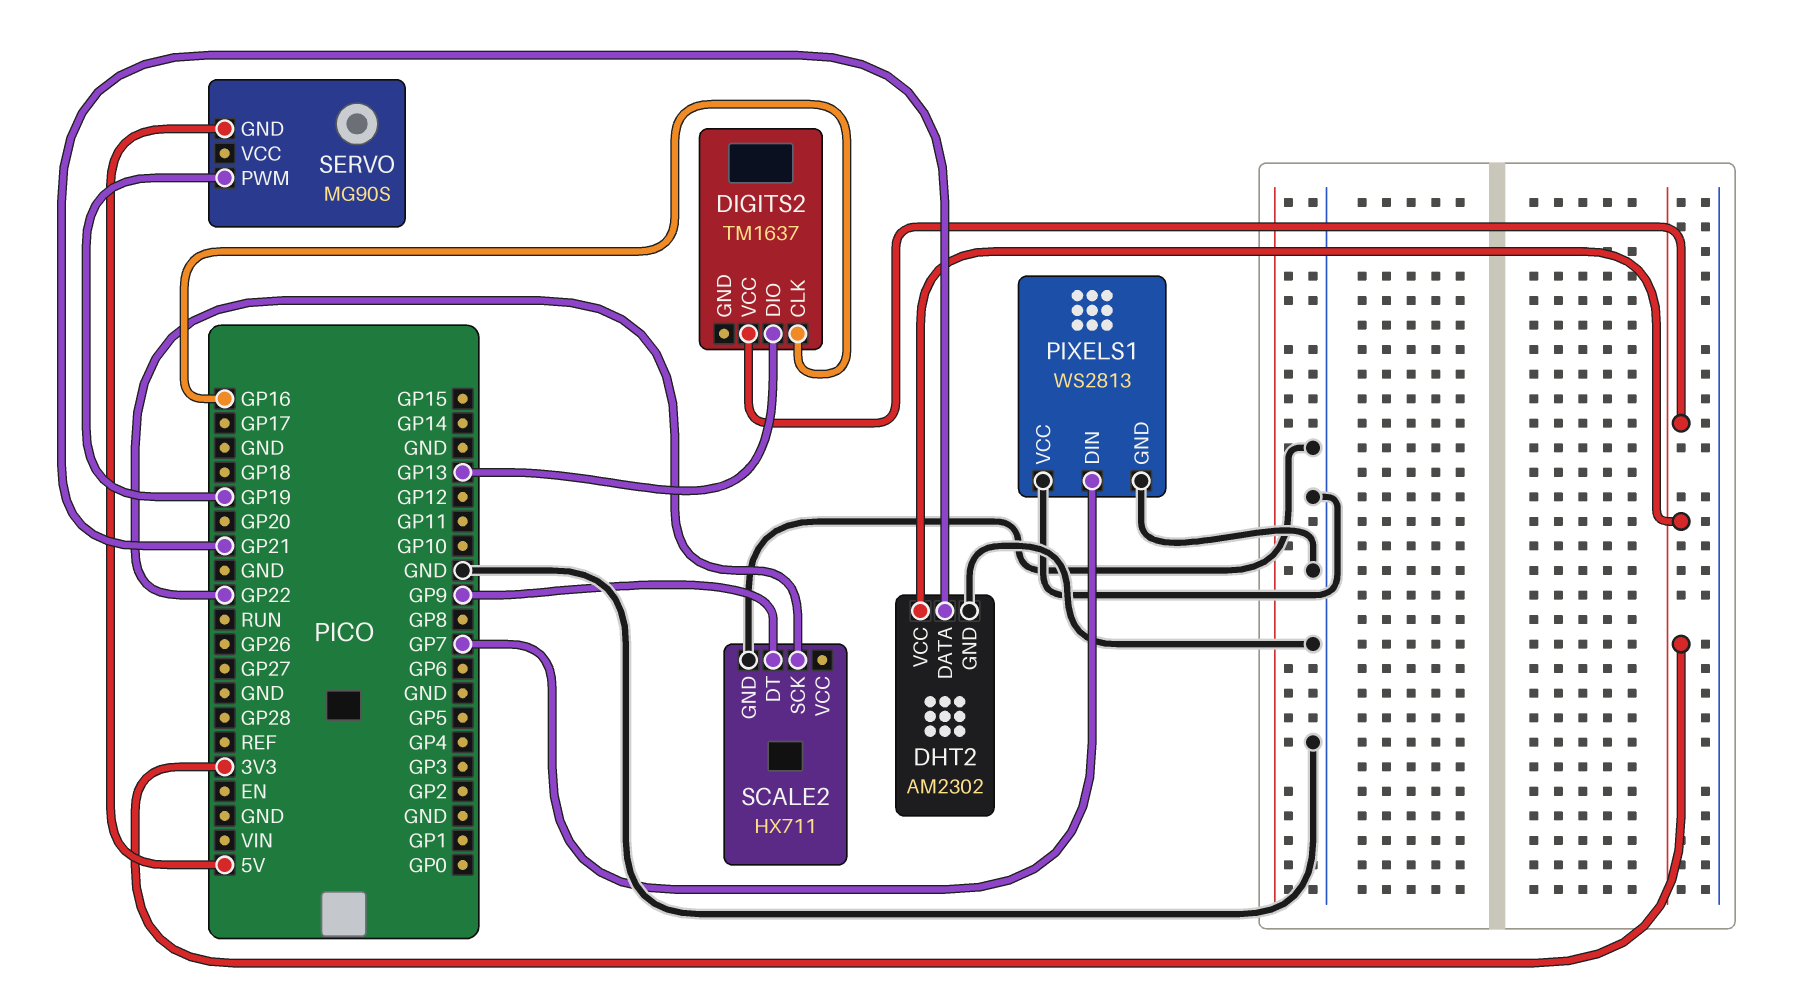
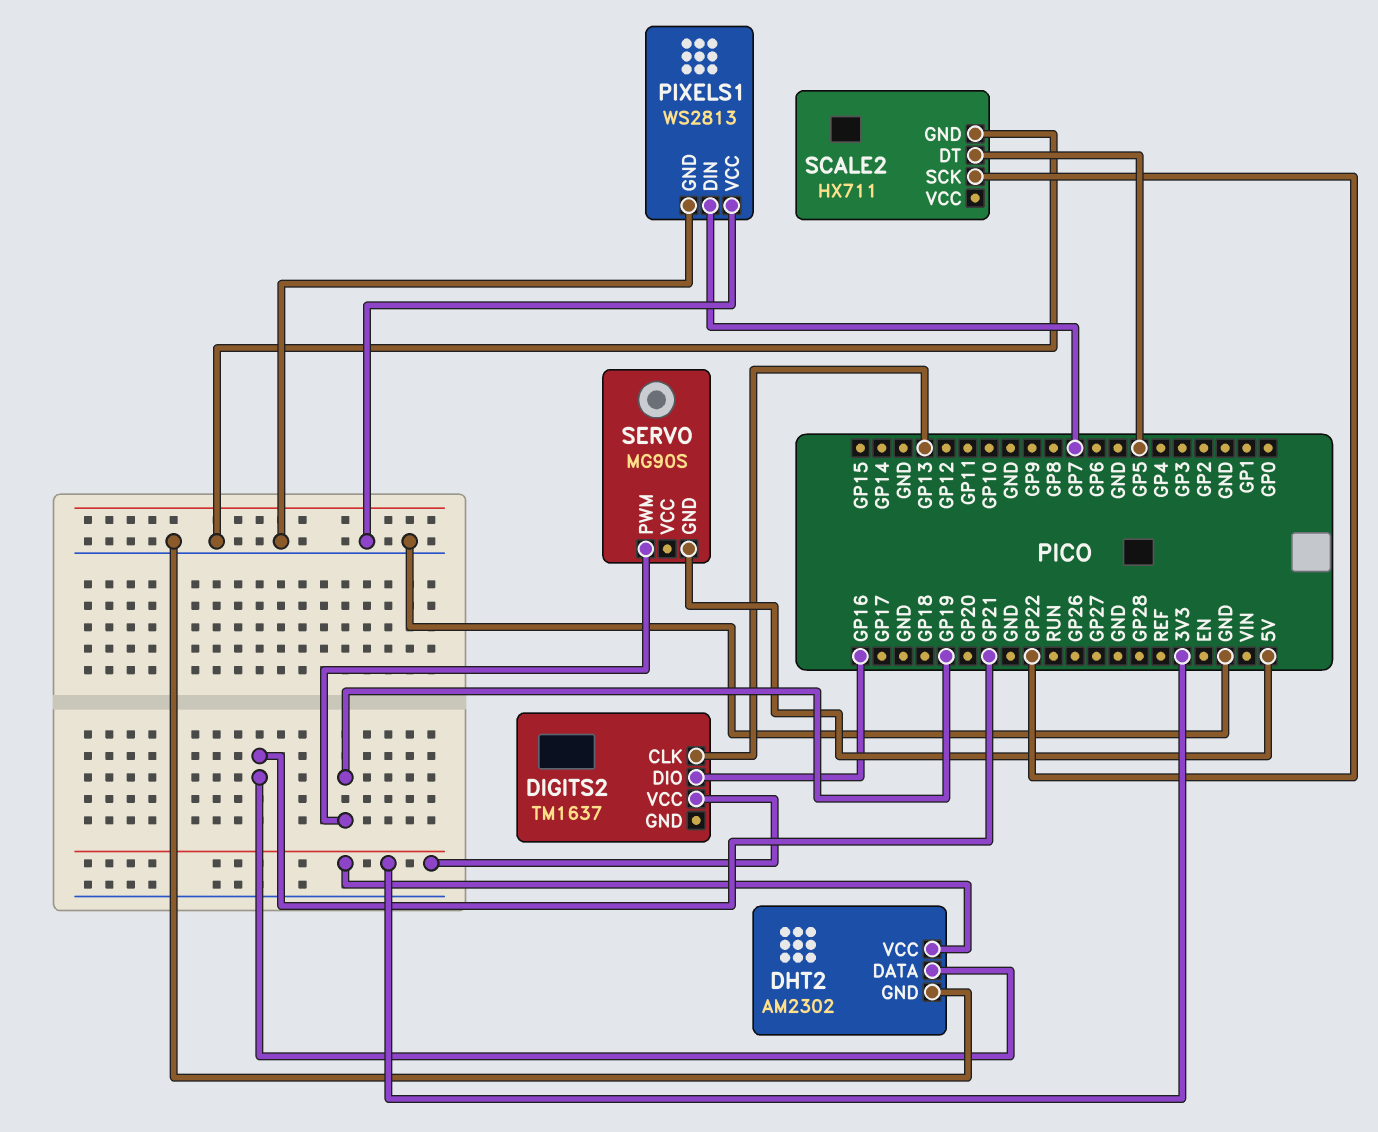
DIGITS2 pin CLK: GP16 -> GP13
DIGITS2 pin DIO: GP13 -> GP16
SCALE2 pin DT: GP9 -> GP5

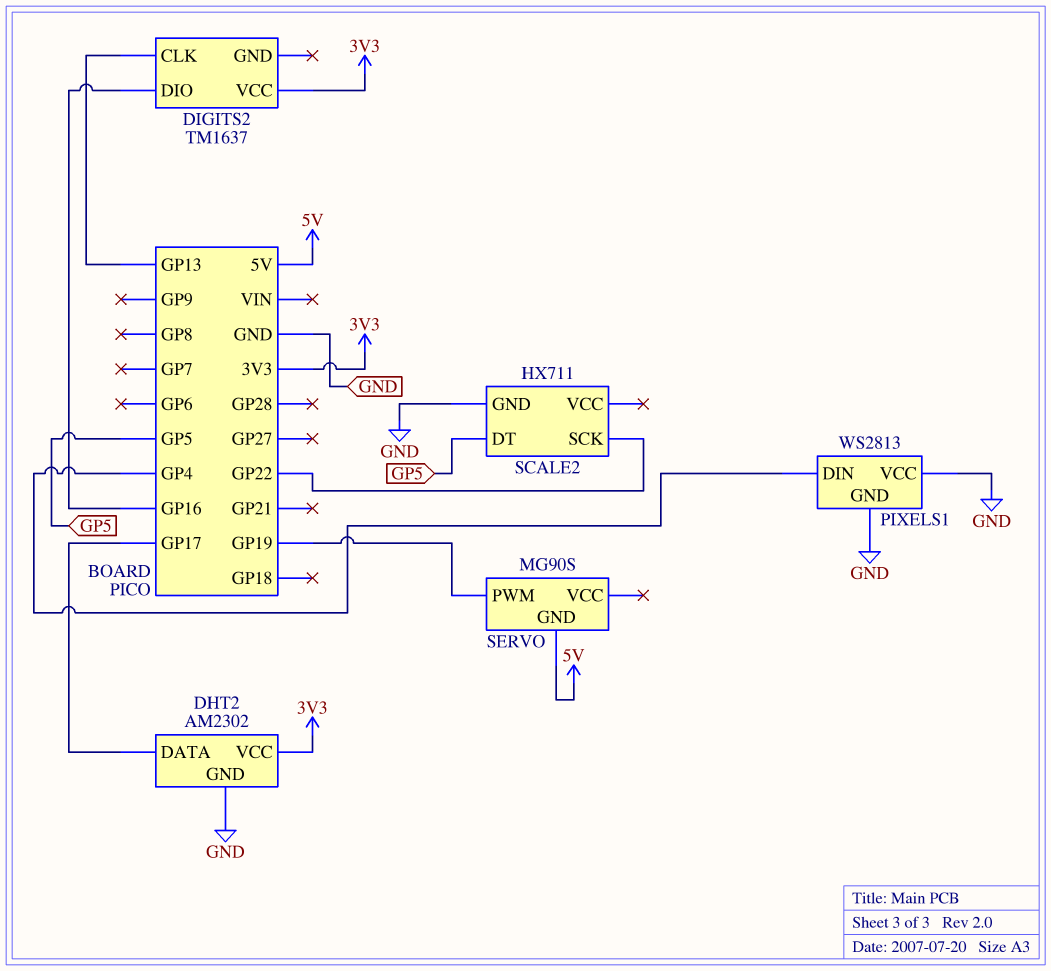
DHT2 pin DATA: GP21 -> GP17
PIXELS1 pin DIN: GP7 -> GP4

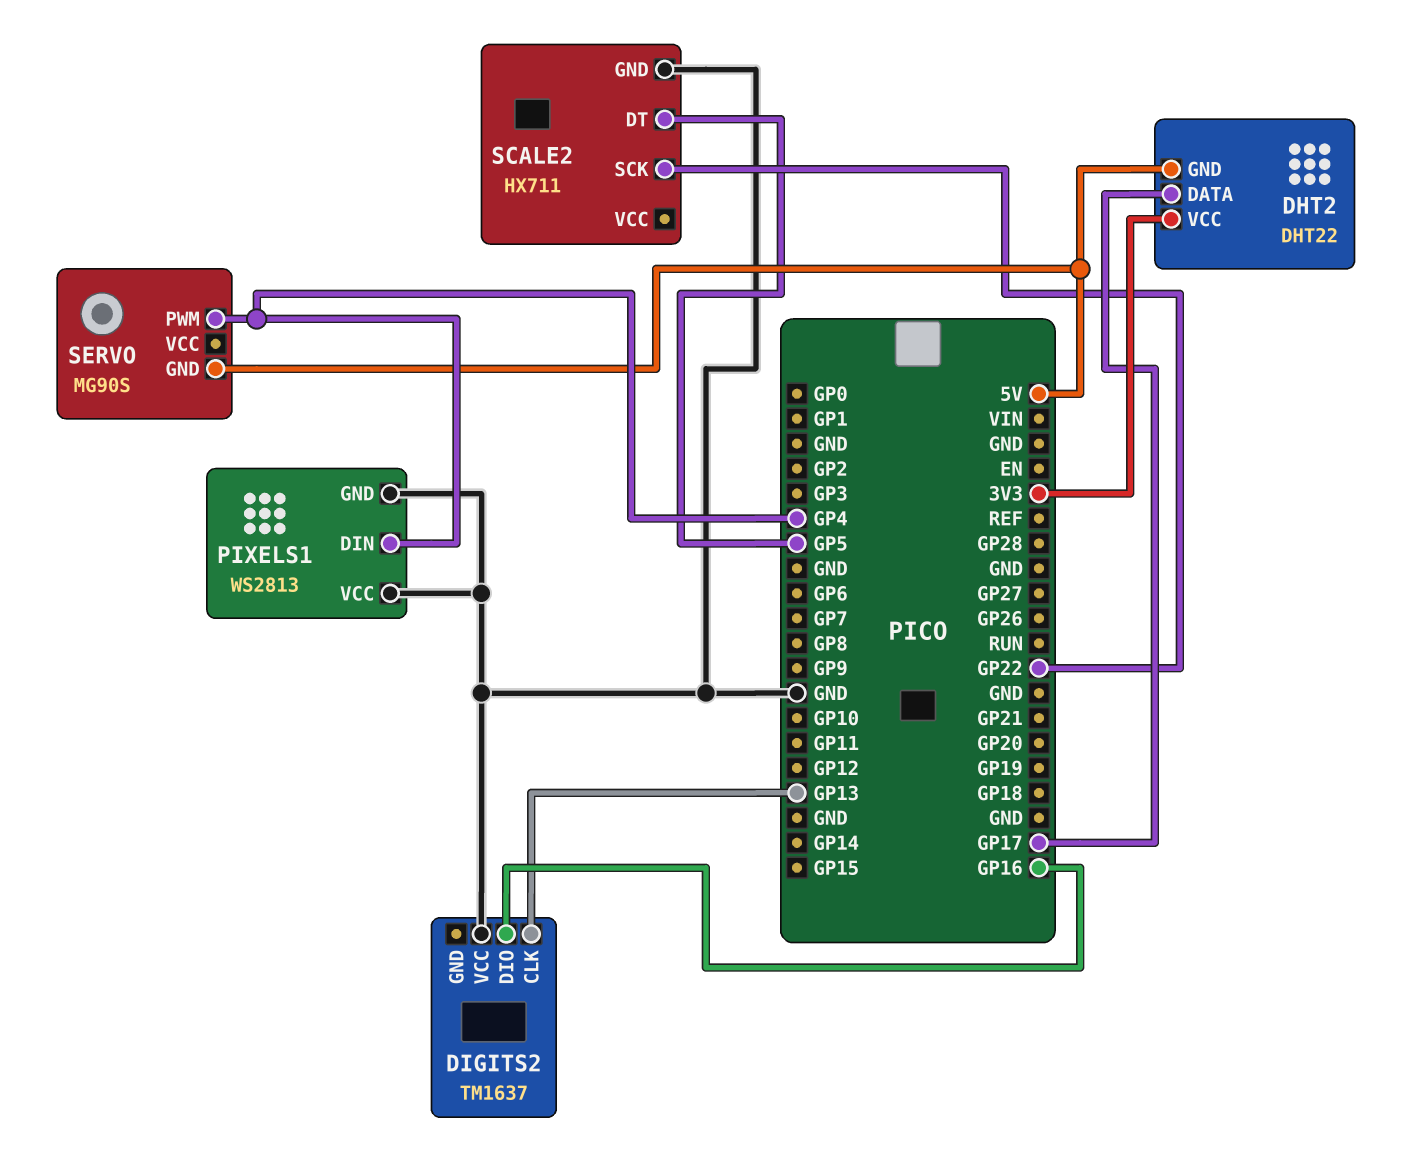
DHT2: AM2302 -> DHT22
DHT2 pin GND: GND -> 5V
DIGITS2 pin VCC: 3V3 -> GND
SERVO pin PWM: GP19 -> GP4

